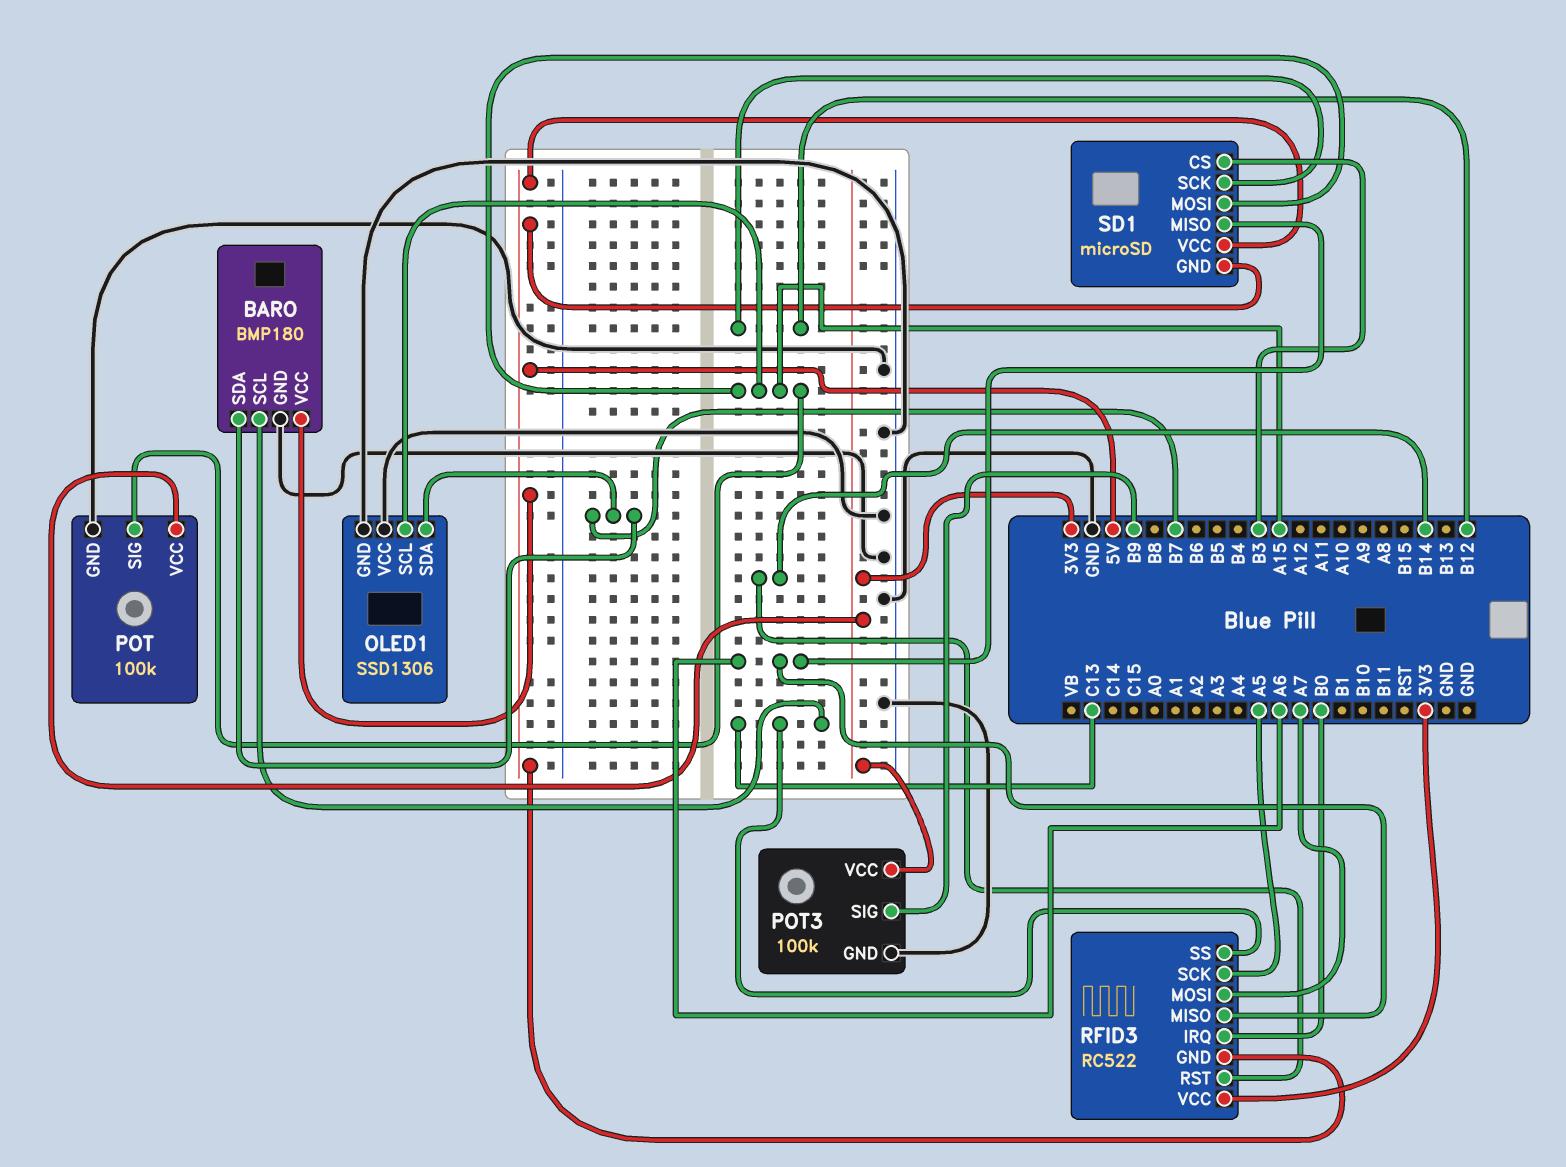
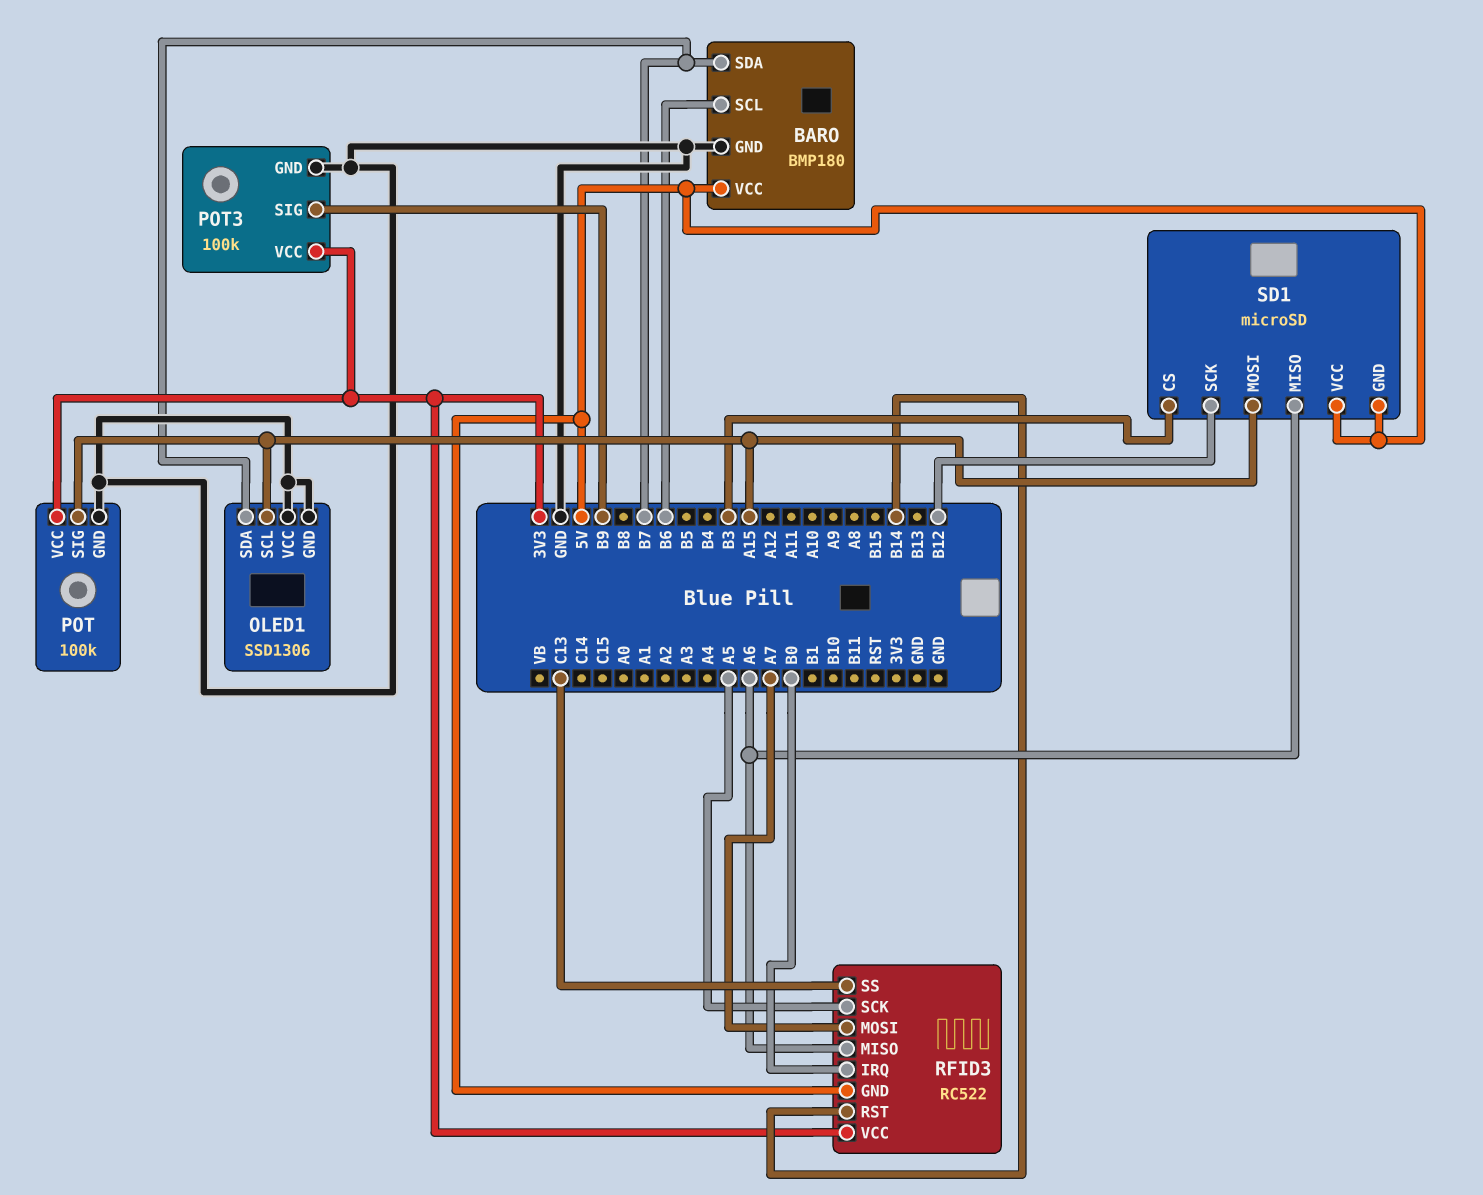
BARO pin SCL: C13 -> B6

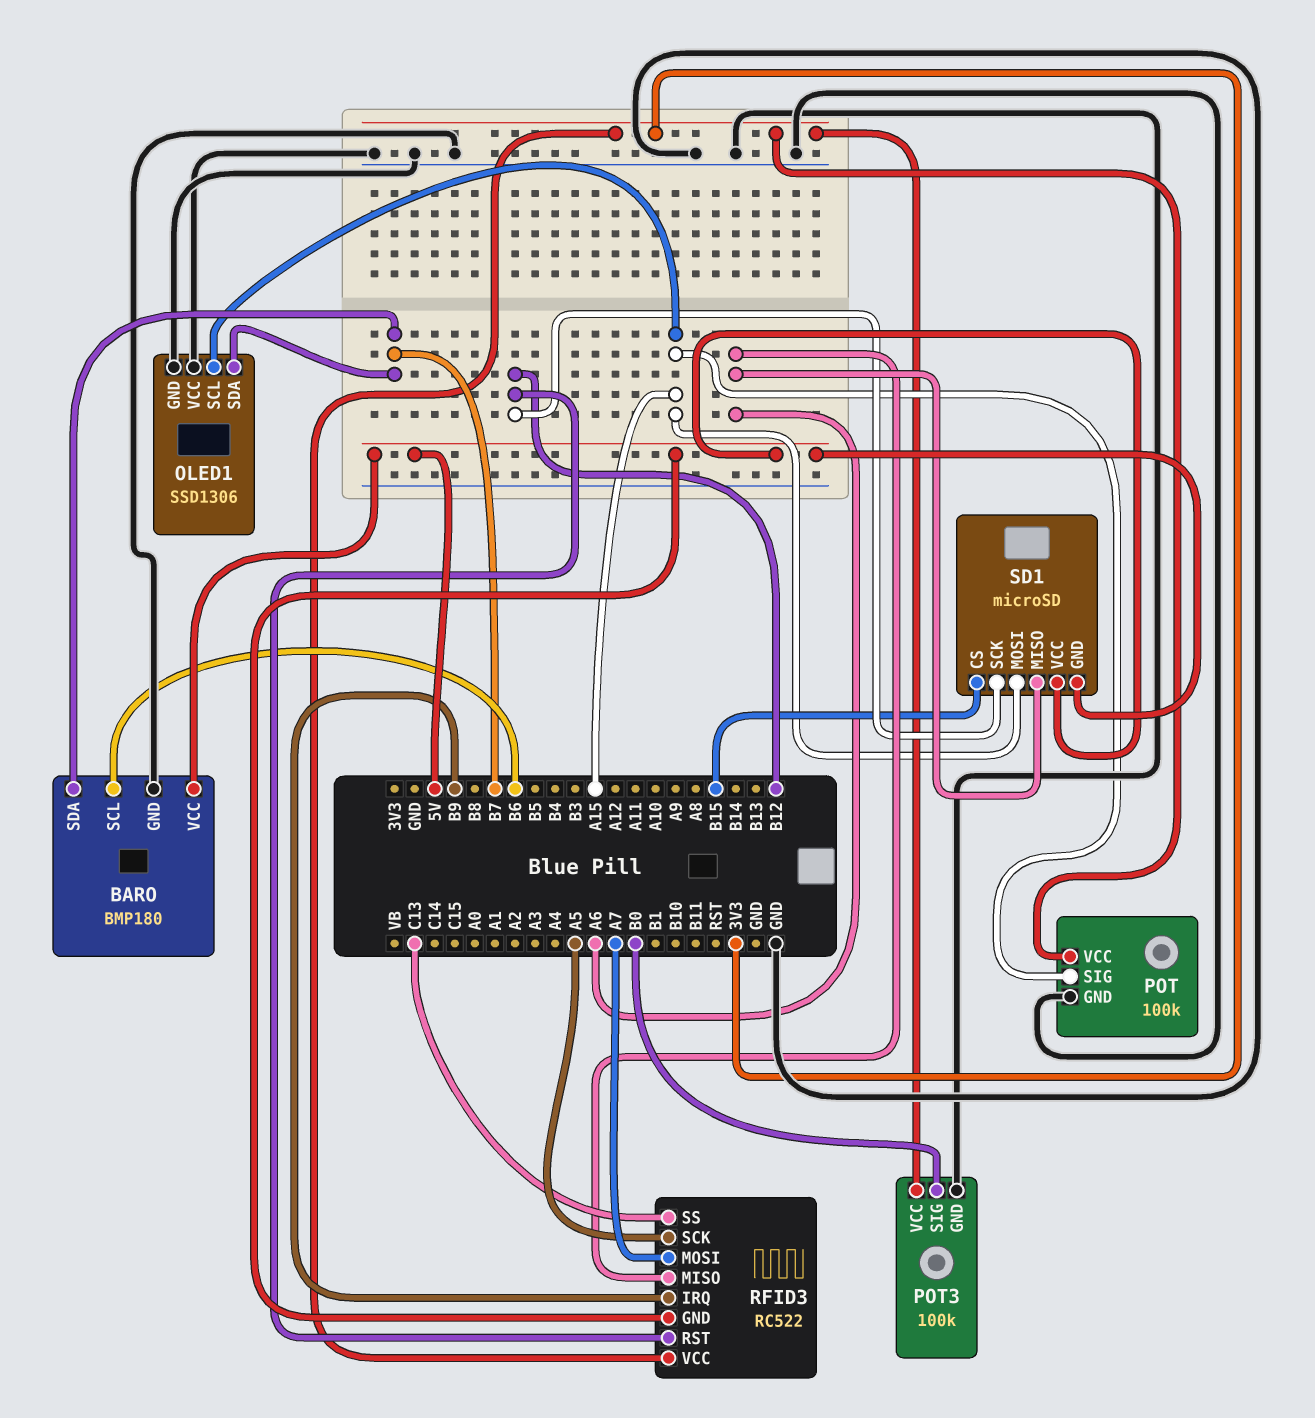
POT3 pin SIG: B9 -> B0
RFID3 pin IRQ: B0 -> B9
RFID3 pin RST: B14 -> B12
SD1 pin CS: B3 -> B15

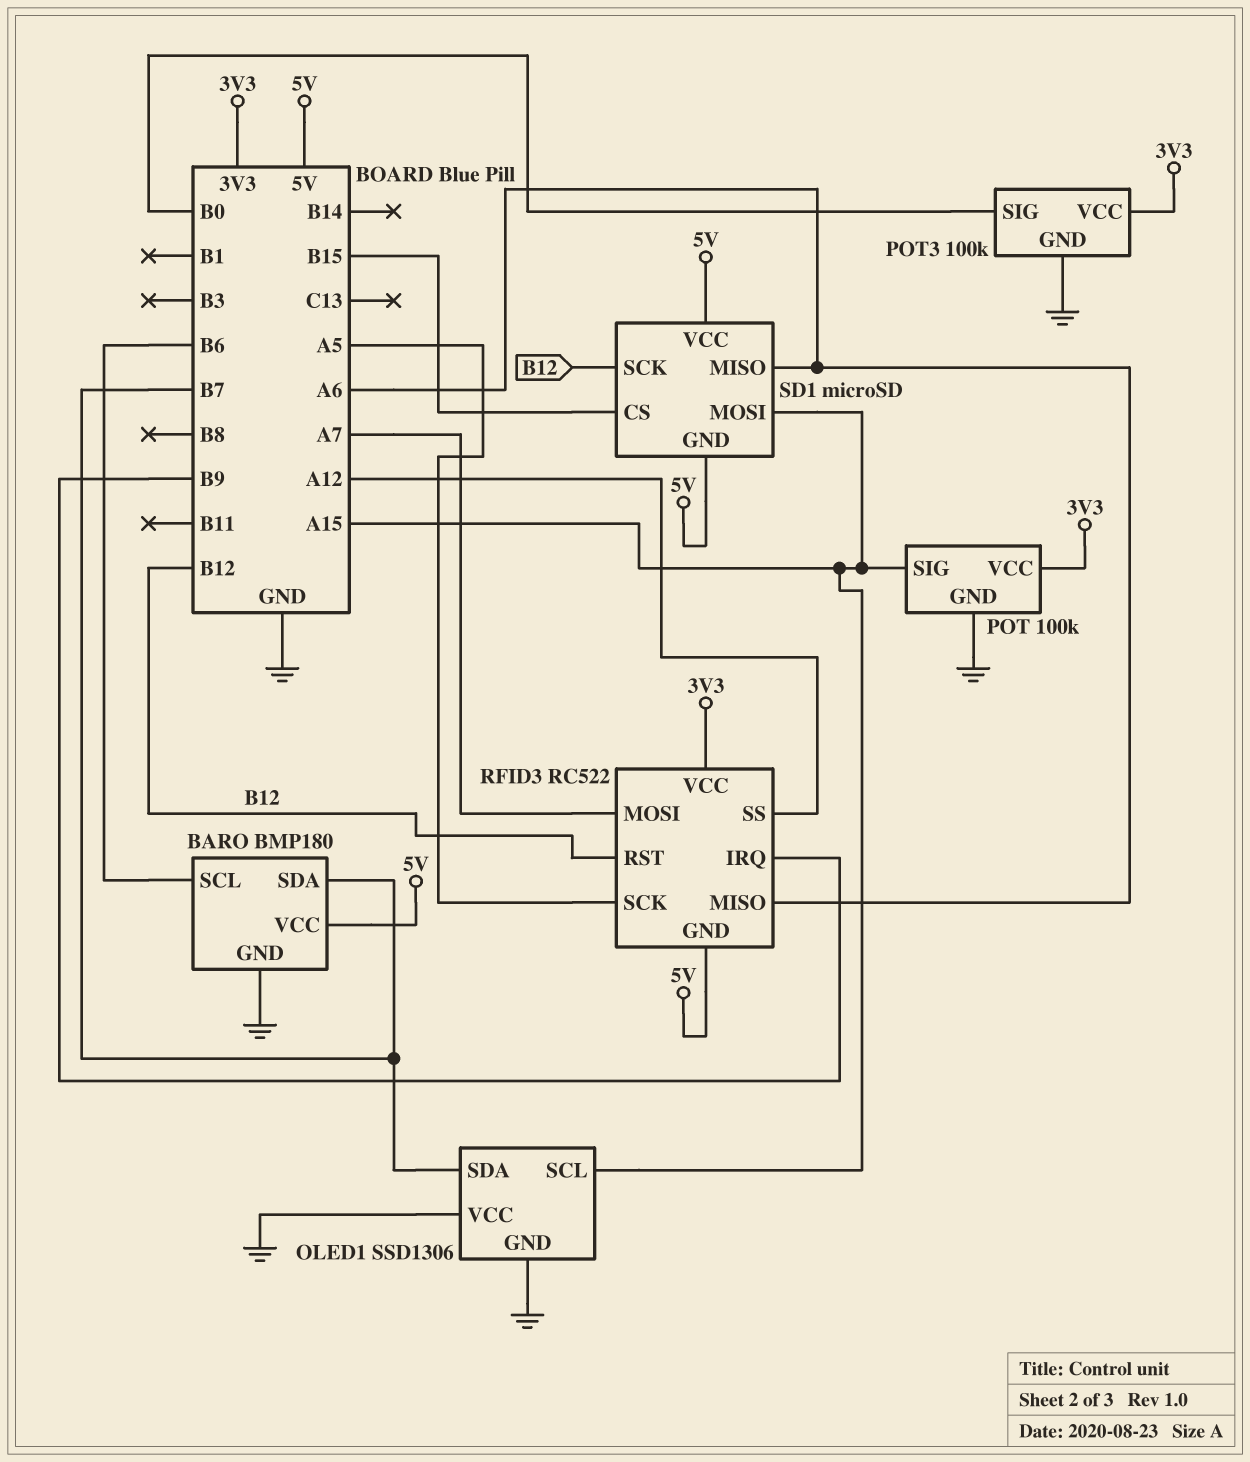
RFID3 pin SS: C13 -> A12

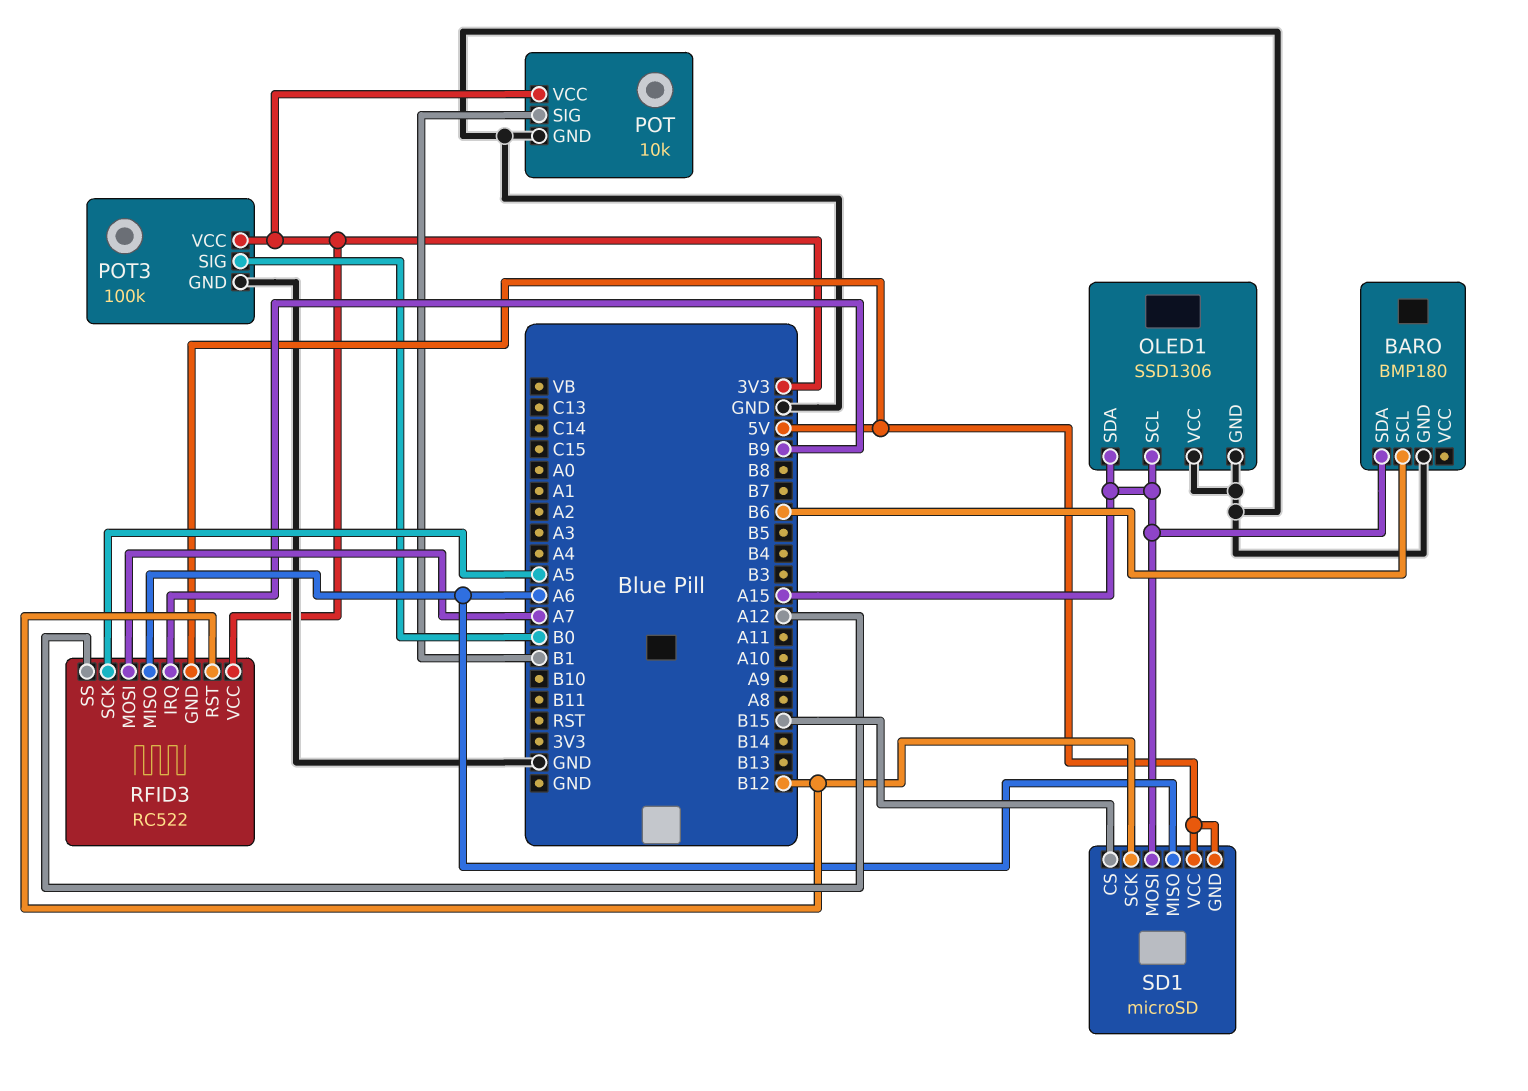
BARO pin SDA: B7 -> A15
BARO pin VCC: 5V -> none
OLED1 pin SDA: B7 -> A15
POT: 100k -> 10k
POT pin SIG: A15 -> B1

